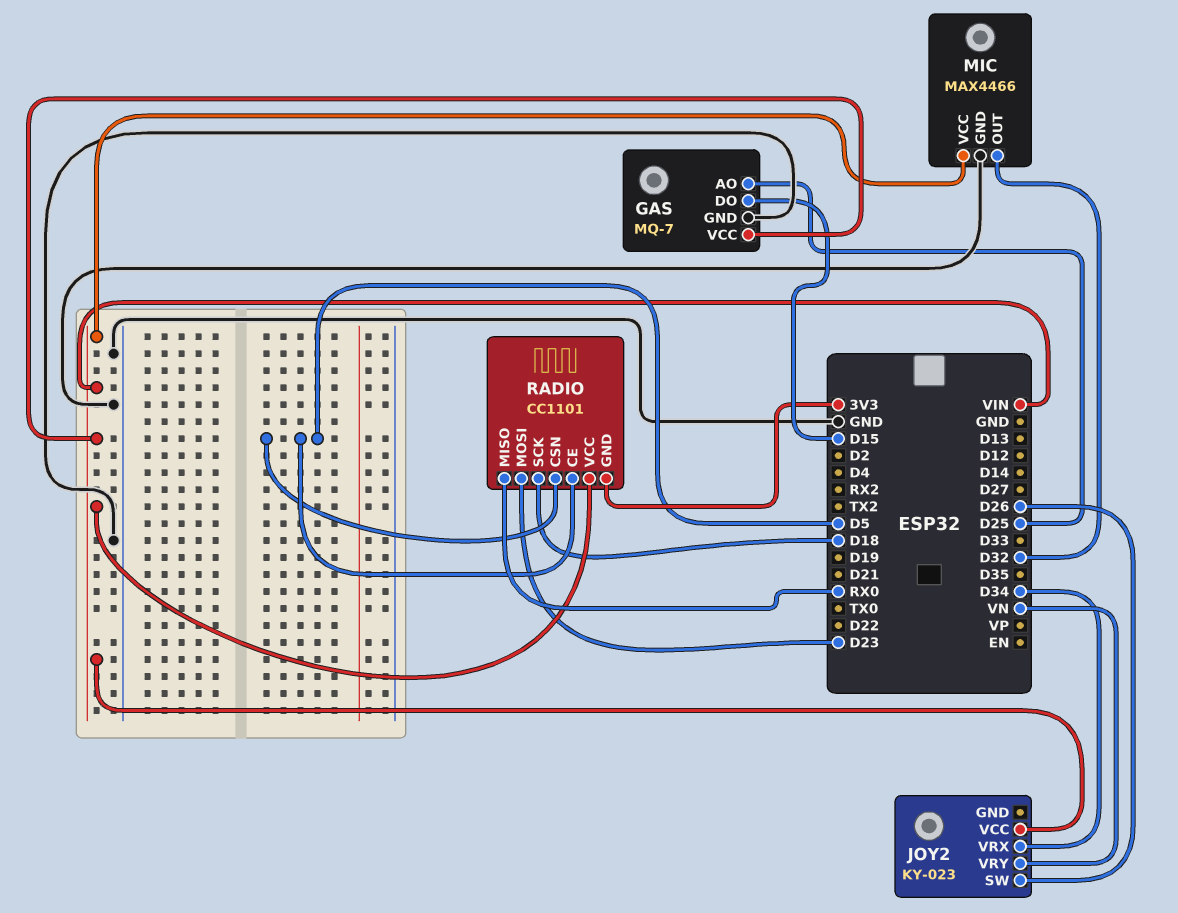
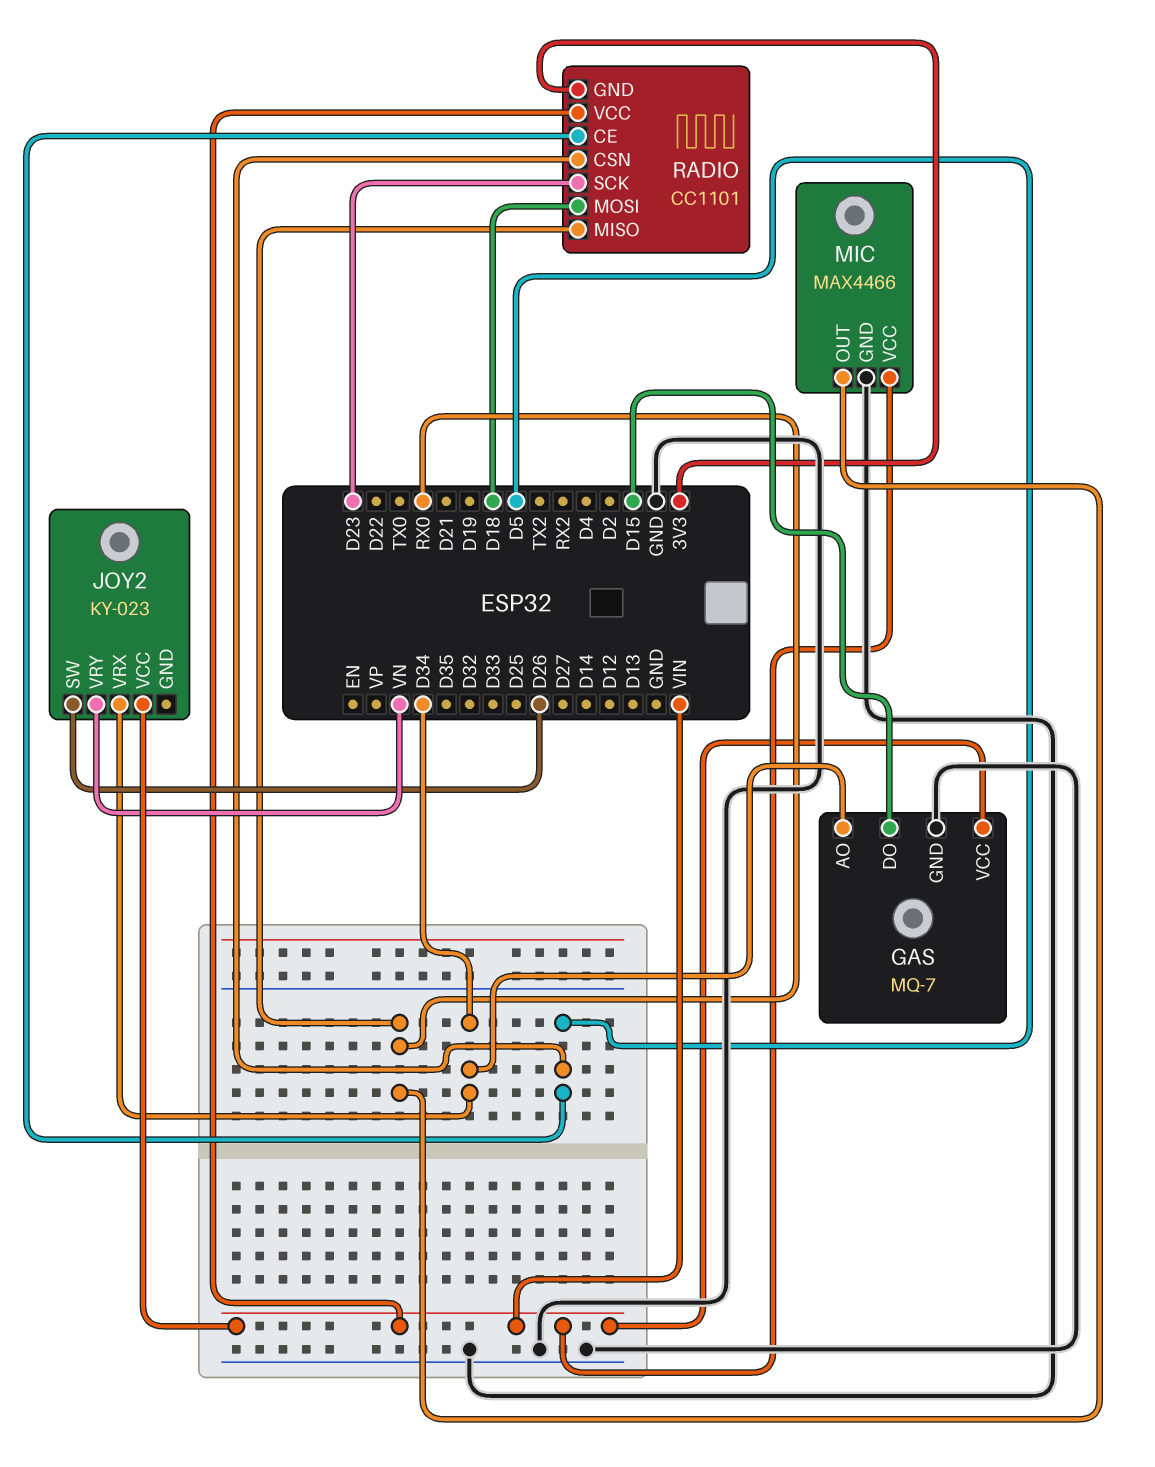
GAS pin AO: D25 -> D34
MIC pin OUT: D32 -> RX0
RADIO pin MOSI: D23 -> D18
RADIO pin SCK: D18 -> D23

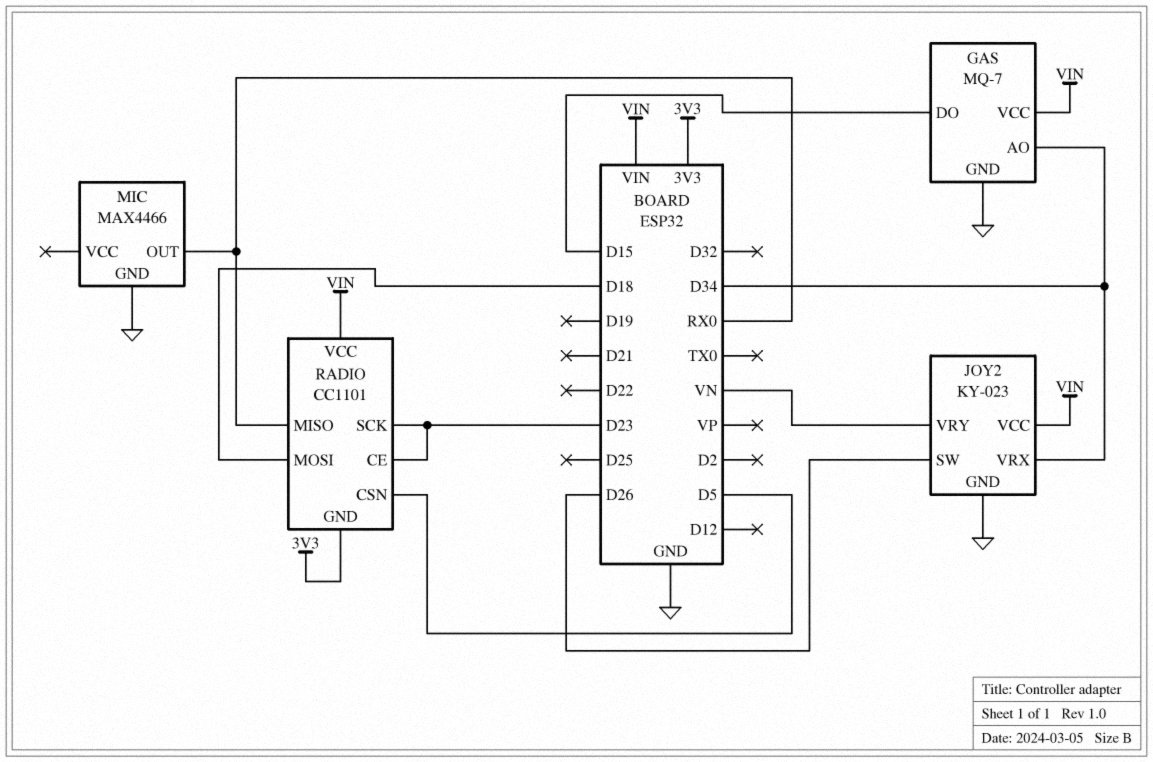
JOY2 pin GND: none -> GND
MIC pin VCC: VIN -> none
RADIO pin CE: D5 -> D23

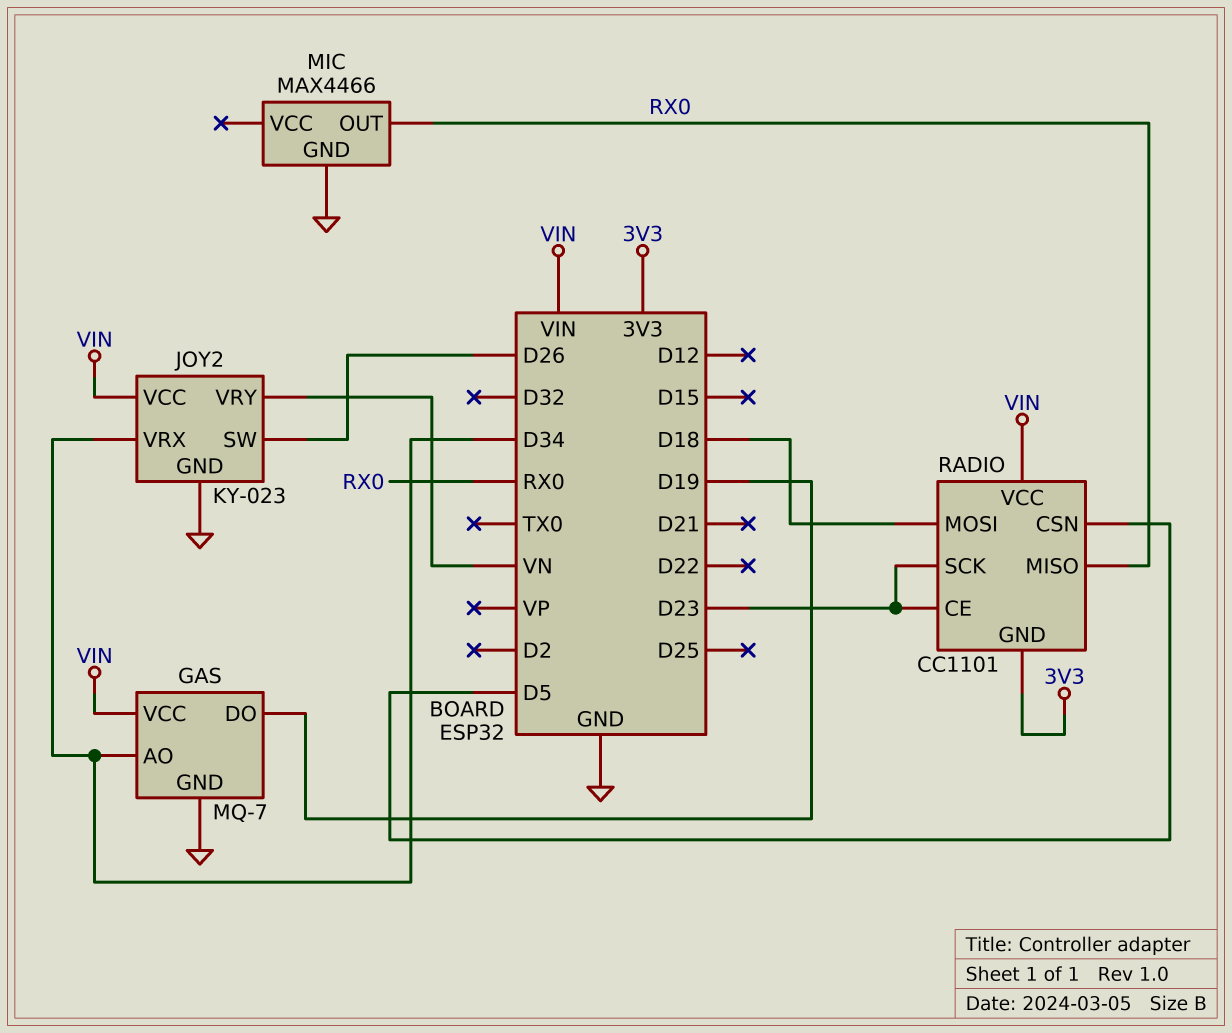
GAS pin DO: D15 -> D19

